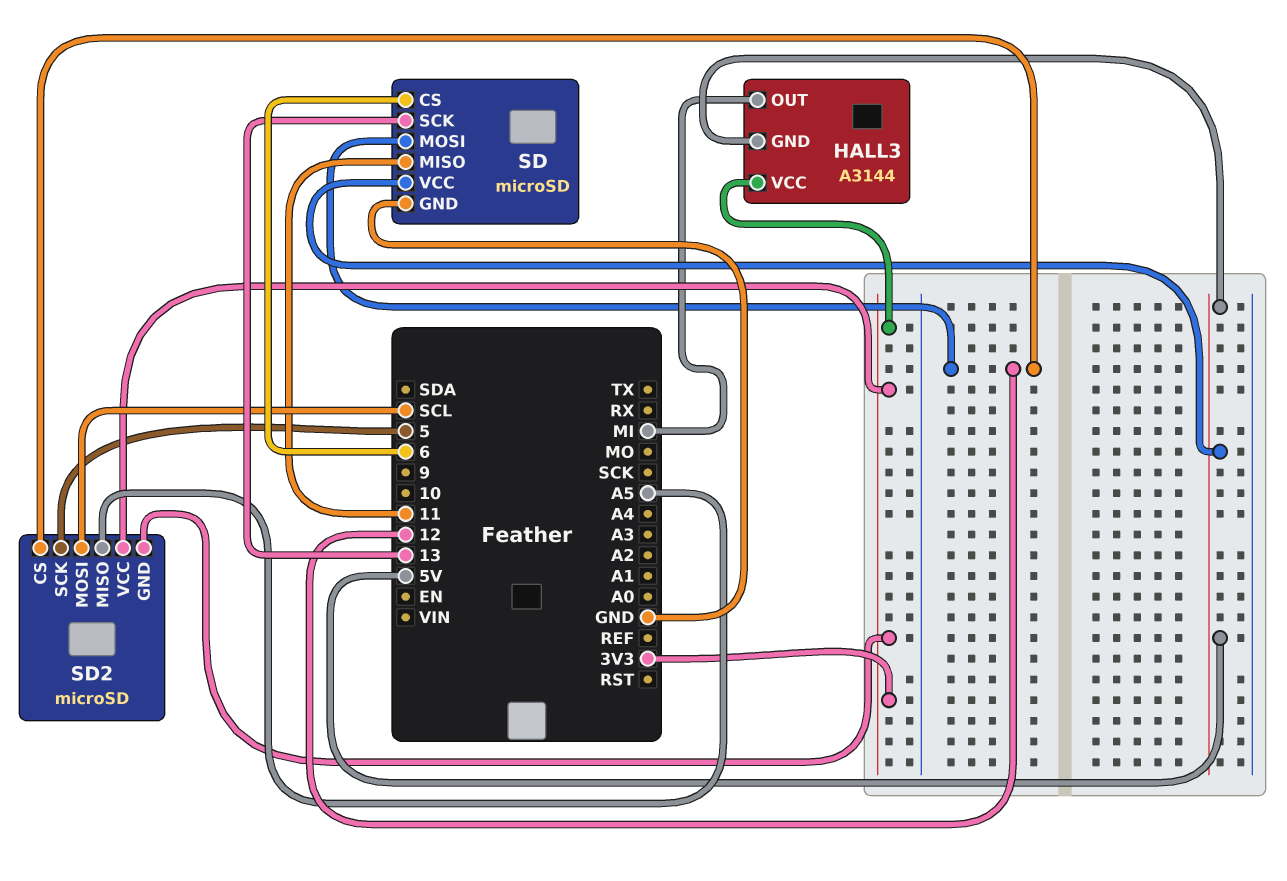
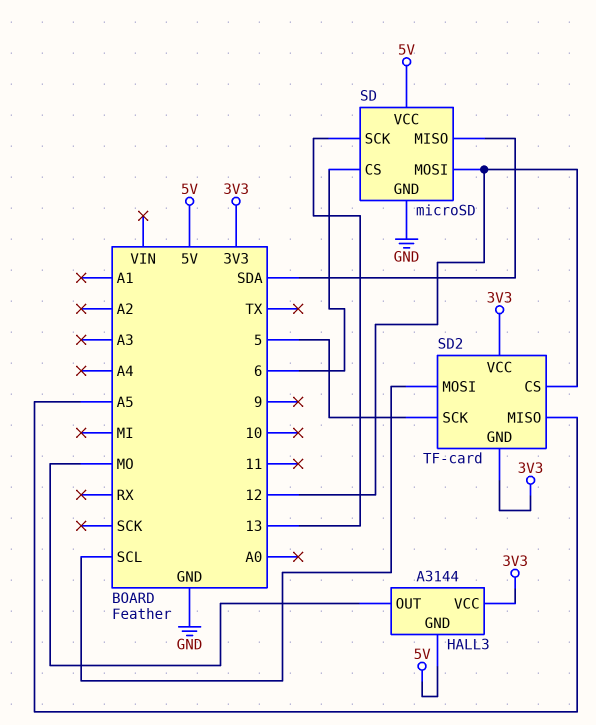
HALL3 pin OUT: MI -> MO
SD pin MISO: 11 -> SDA
SD2: microSD -> TF-card

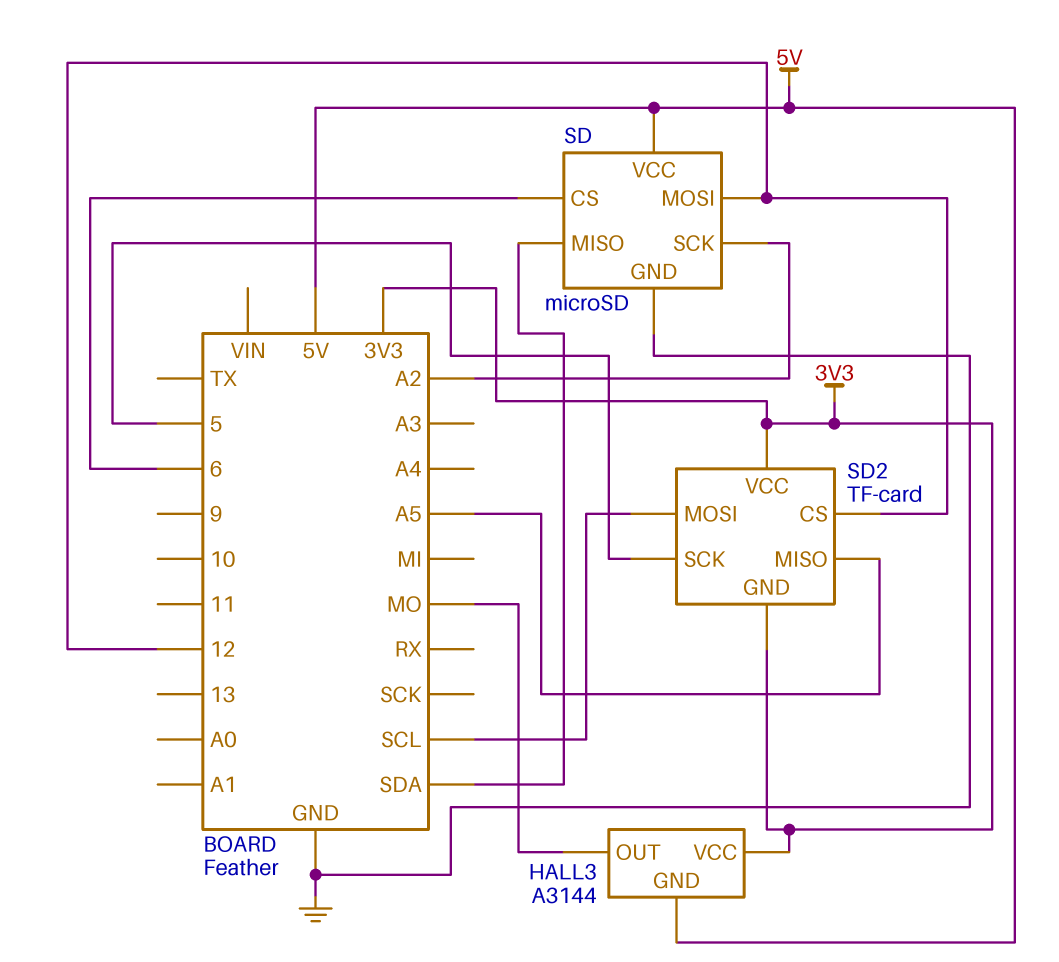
SD pin SCK: 13 -> A2

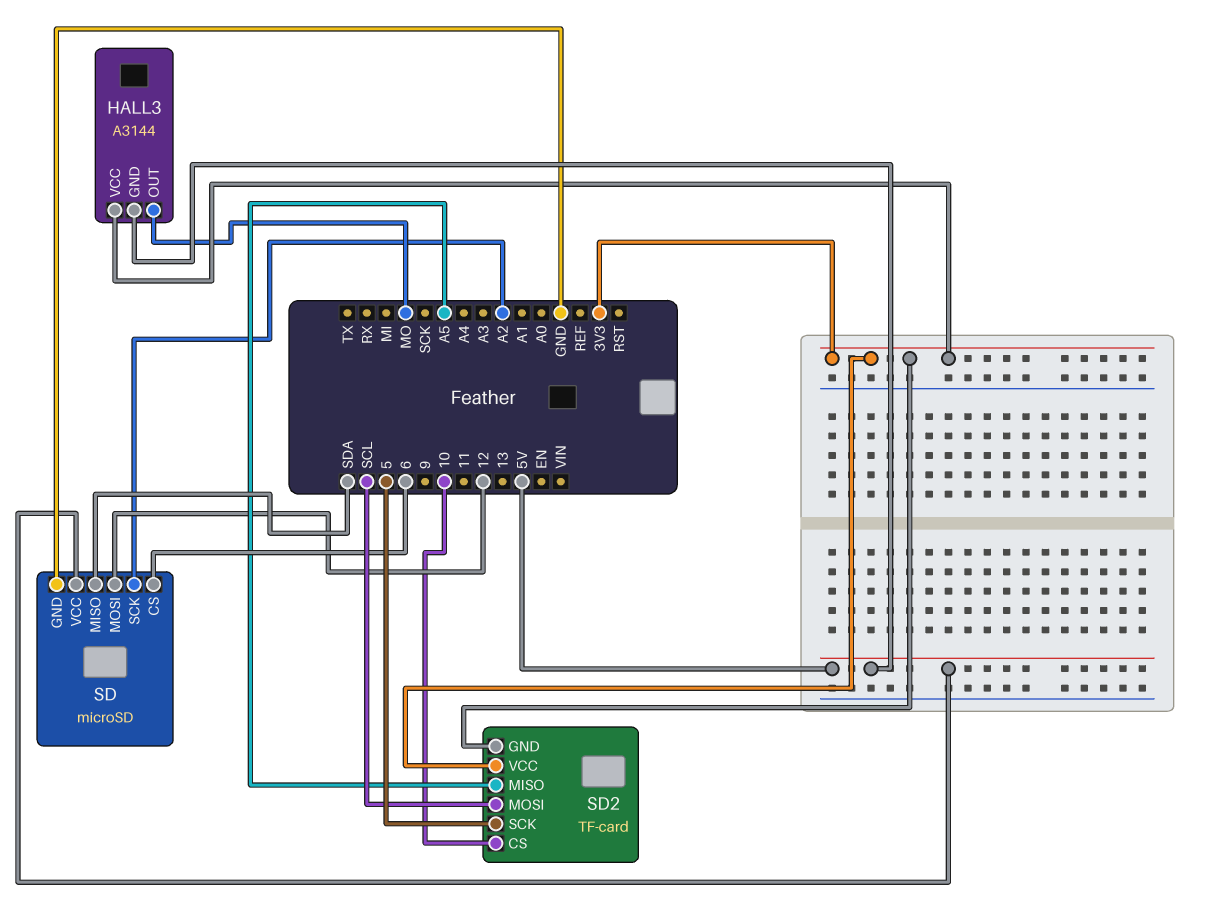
SD2 pin CS: 12 -> 10

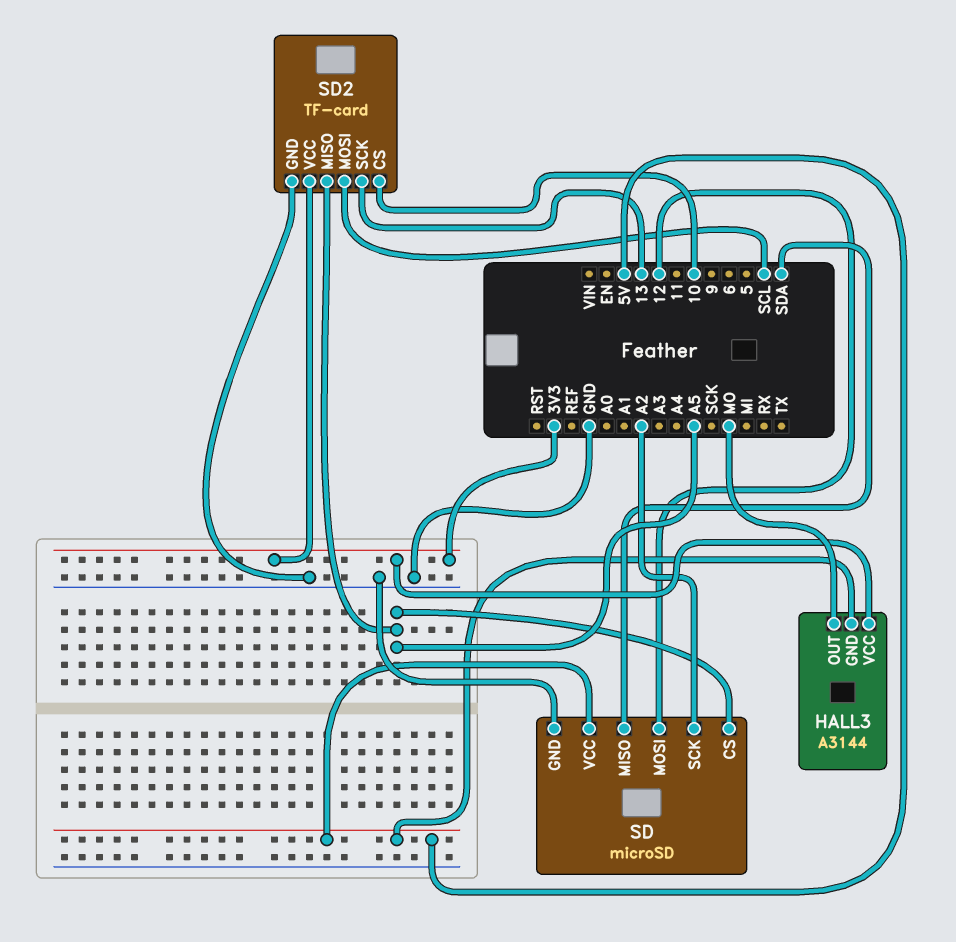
SD pin CS: 6 -> A5
SD2 pin GND: 3V3 -> GND
SD2 pin SCK: 5 -> 13

